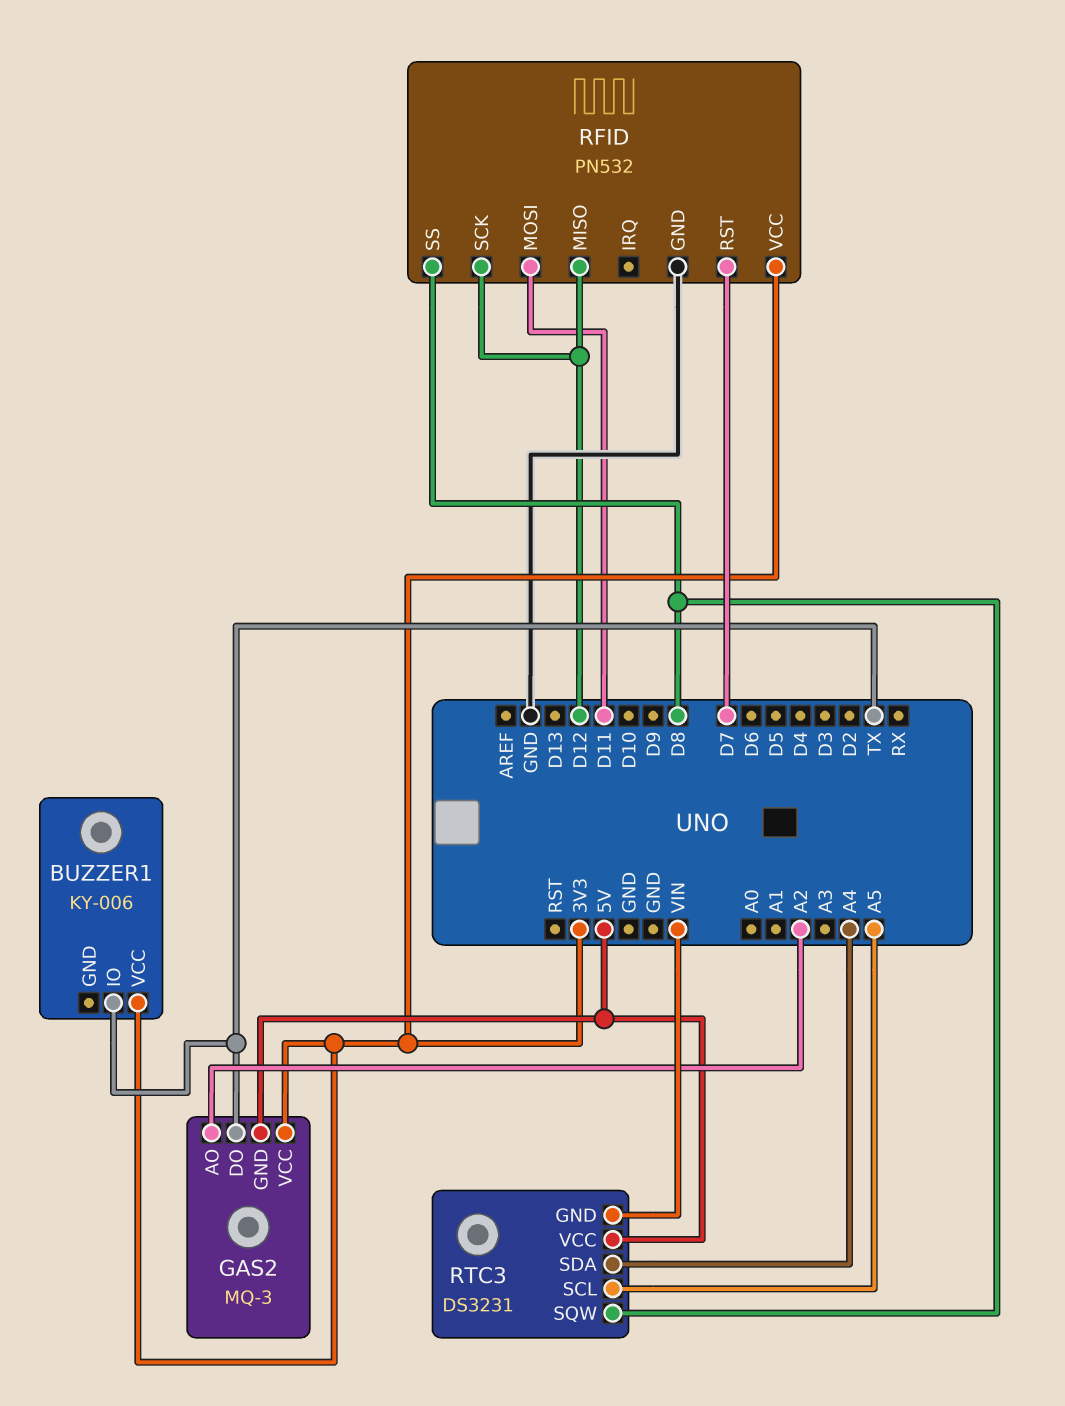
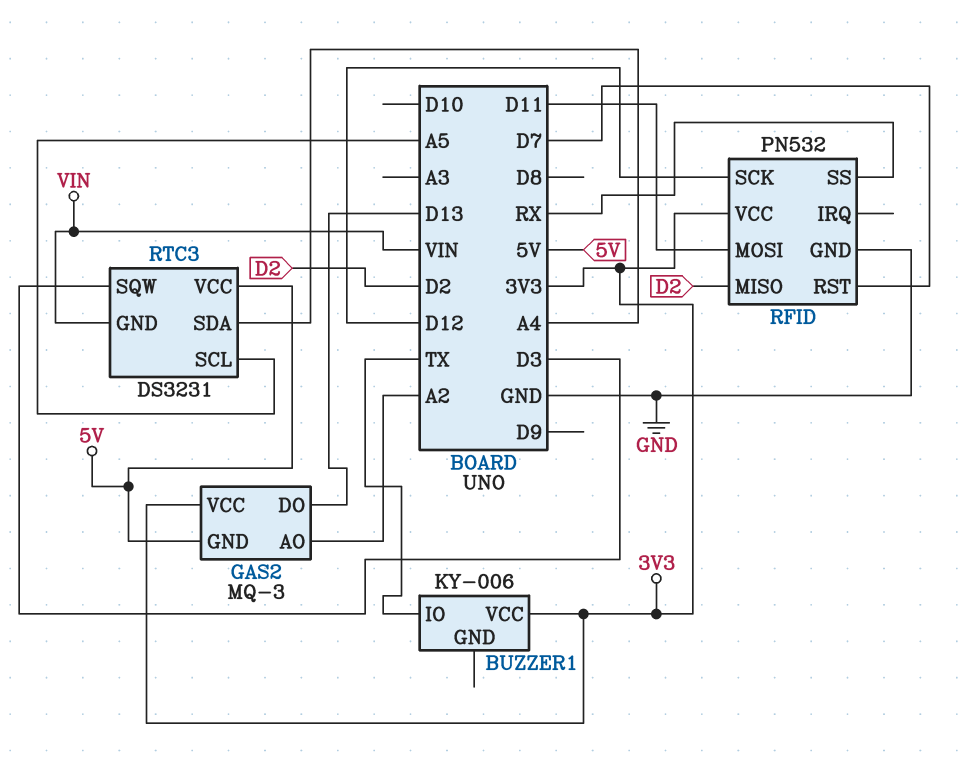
GAS2 pin DO: TX -> D13
RFID pin MISO: D12 -> D2
RFID pin SS: D8 -> RX
RTC3 pin SQW: D8 -> D3

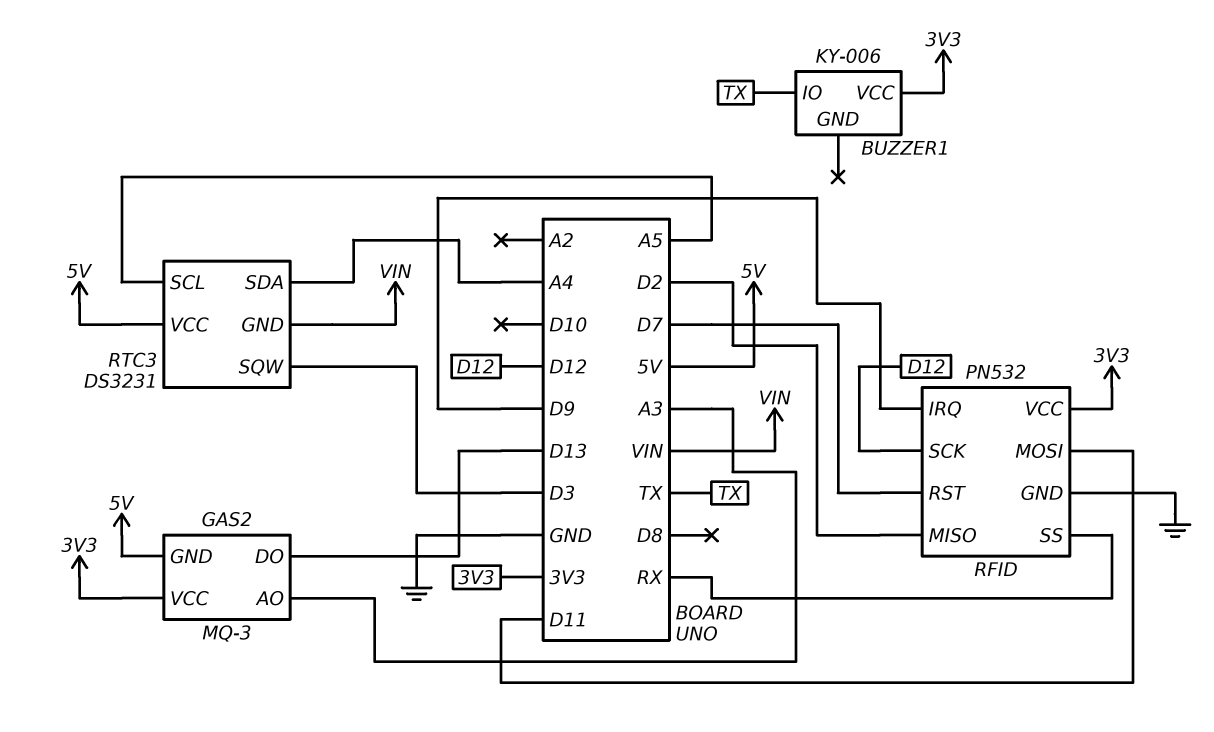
GAS2 pin AO: A2 -> A3
RFID pin IRQ: none -> D9

